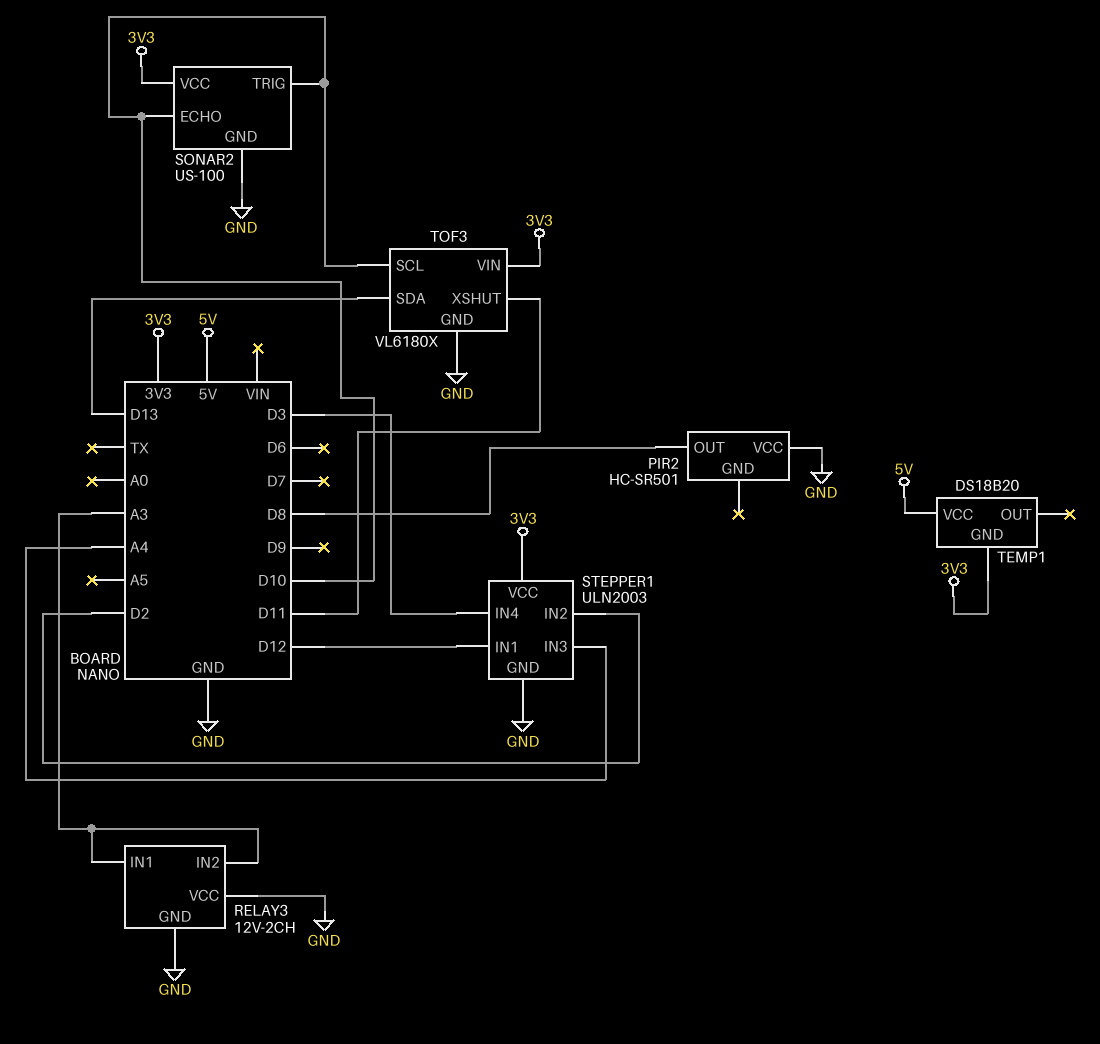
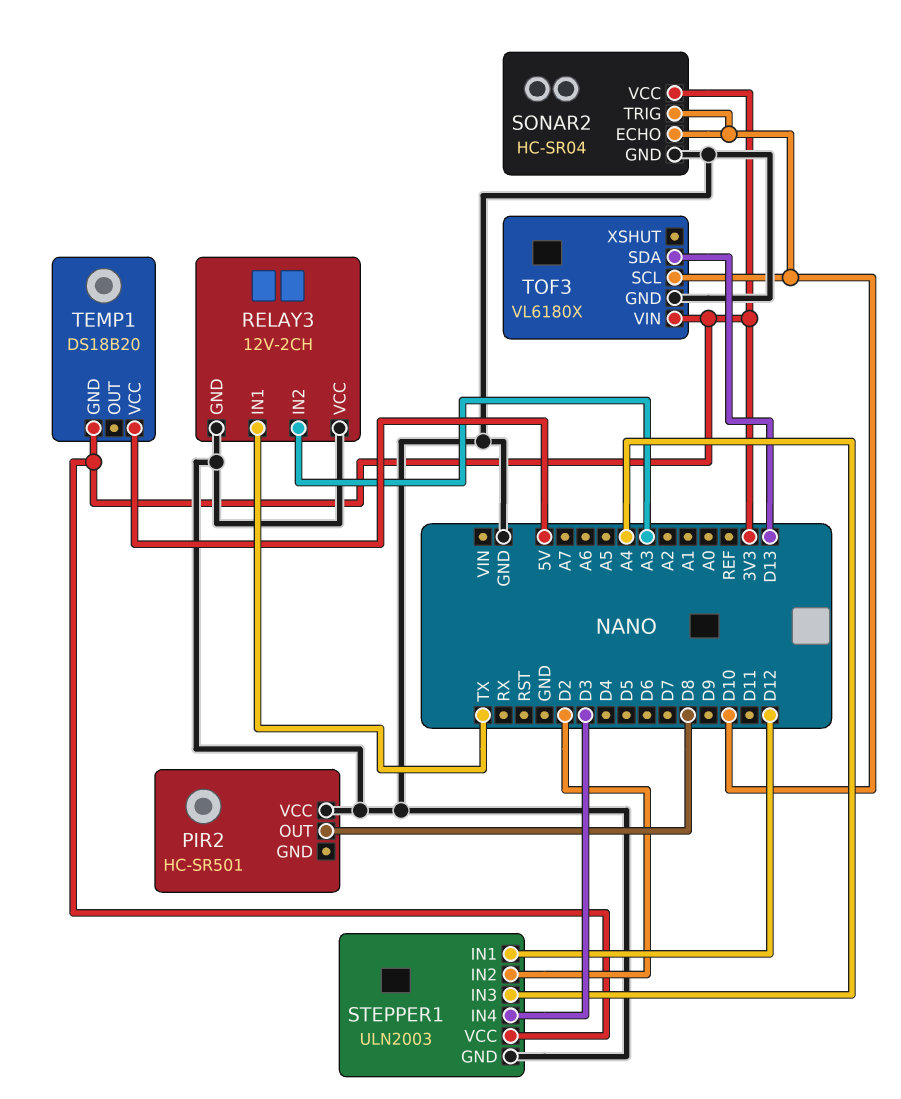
RELAY3 pin IN1: A3 -> TX
SONAR2: US-100 -> HC-SR04
TOF3 pin XSHUT: D11 -> none

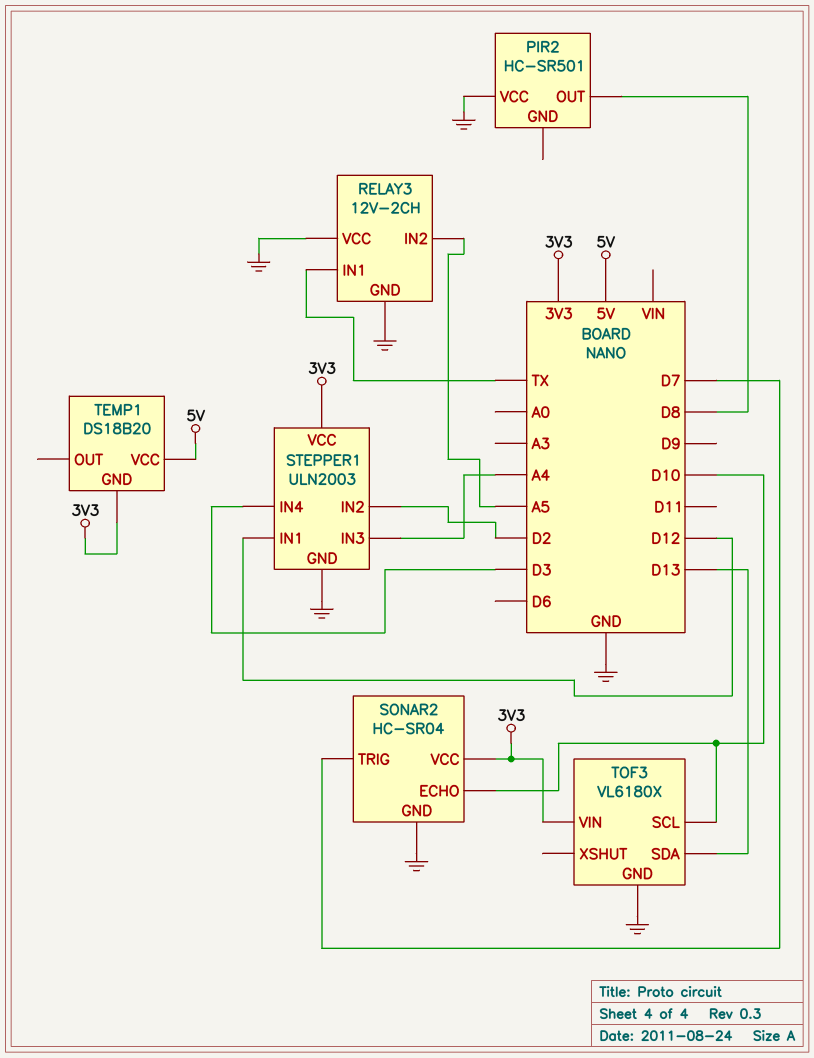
RELAY3 pin IN2: A3 -> A5
SONAR2 pin TRIG: D10 -> D7

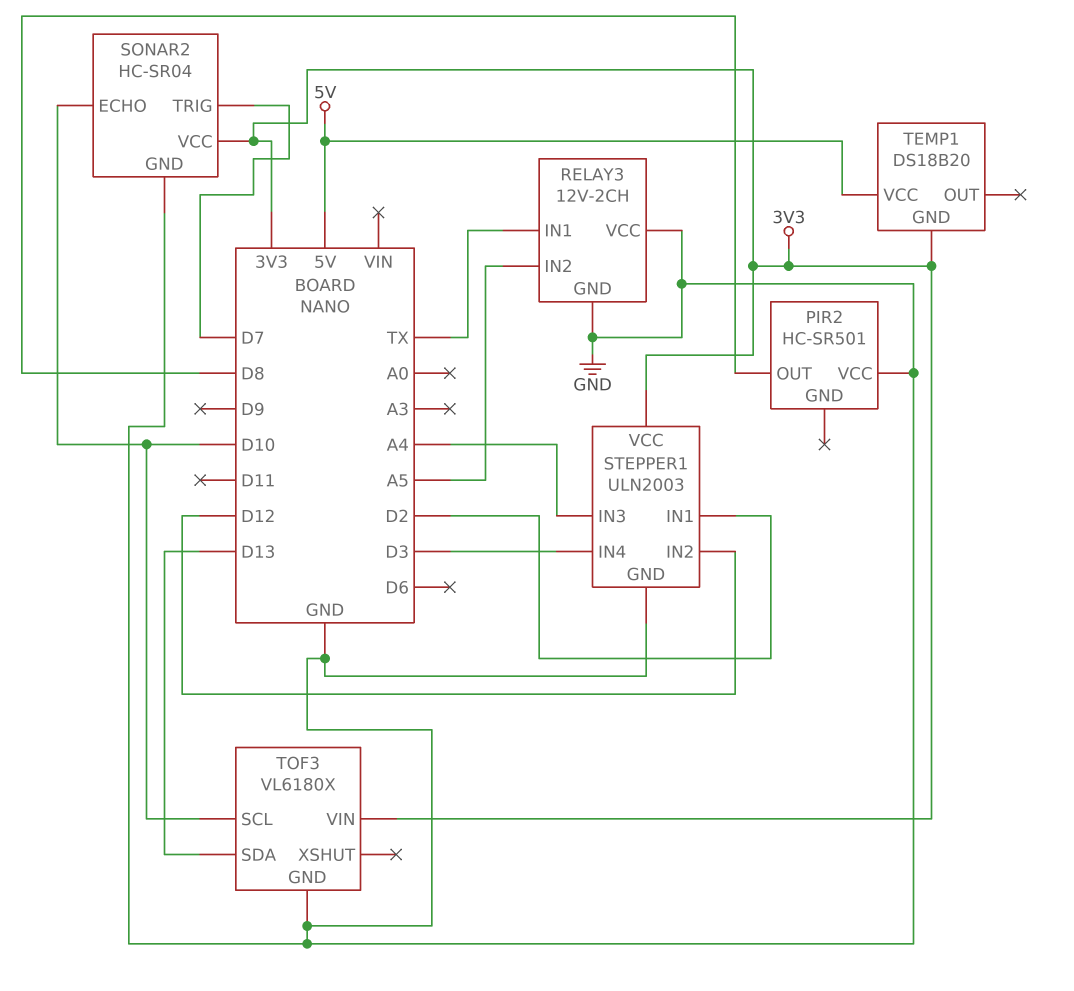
STEPPER1 pin IN1: D12 -> D2
STEPPER1 pin IN2: D2 -> D12

